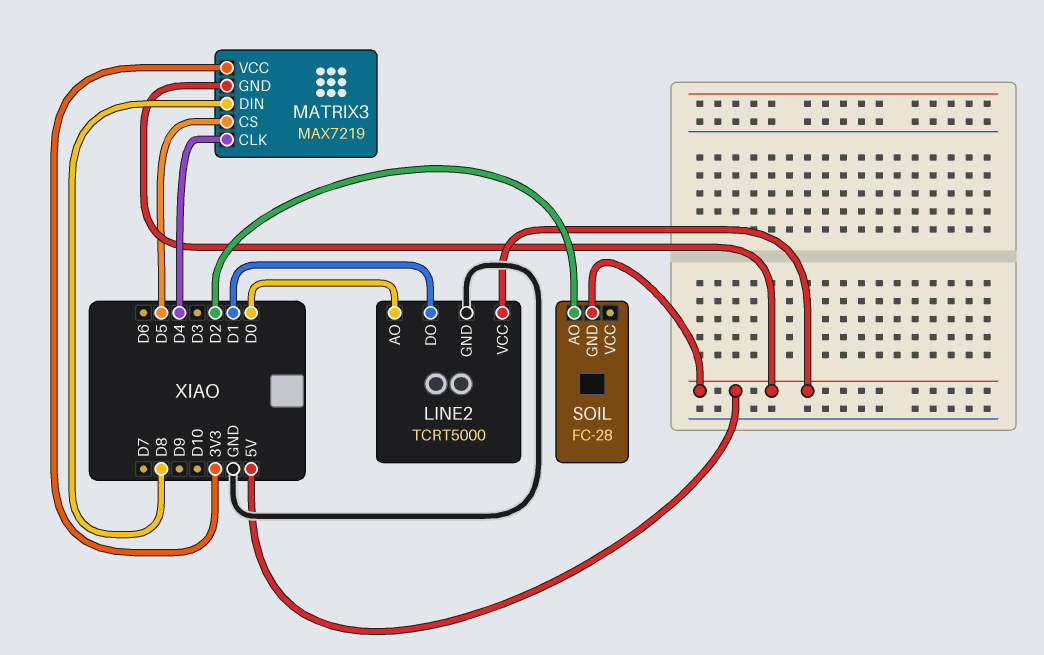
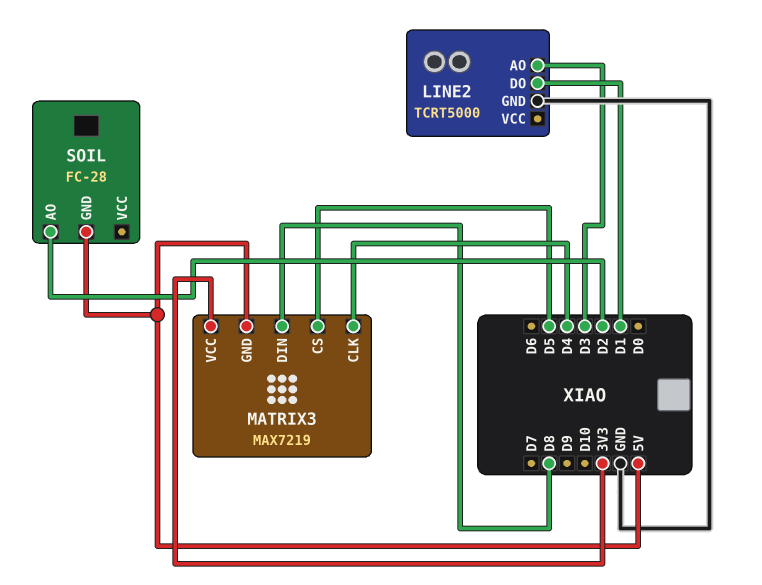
LINE2 pin AO: D0 -> D3
LINE2 pin VCC: 5V -> none

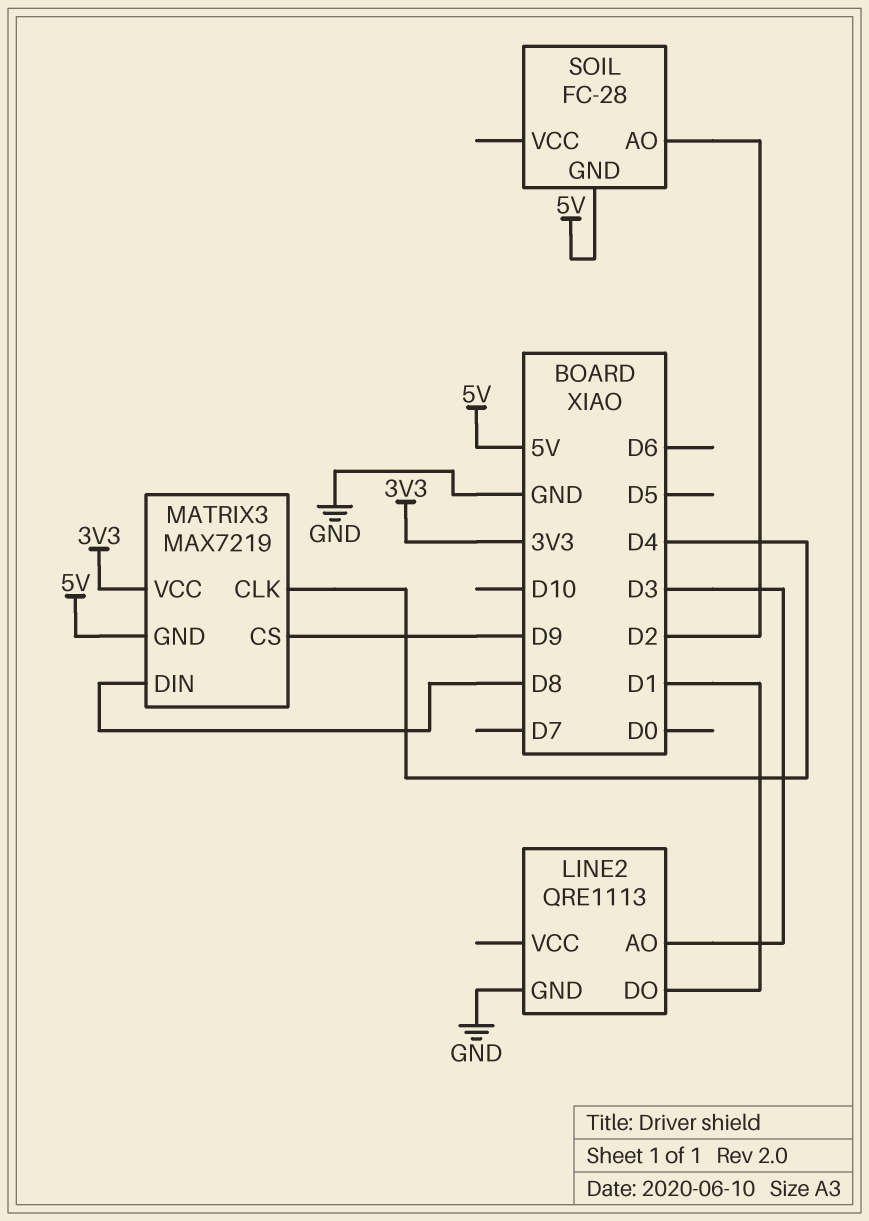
LINE2: TCRT5000 -> QRE1113
MATRIX3 pin CS: D5 -> D9

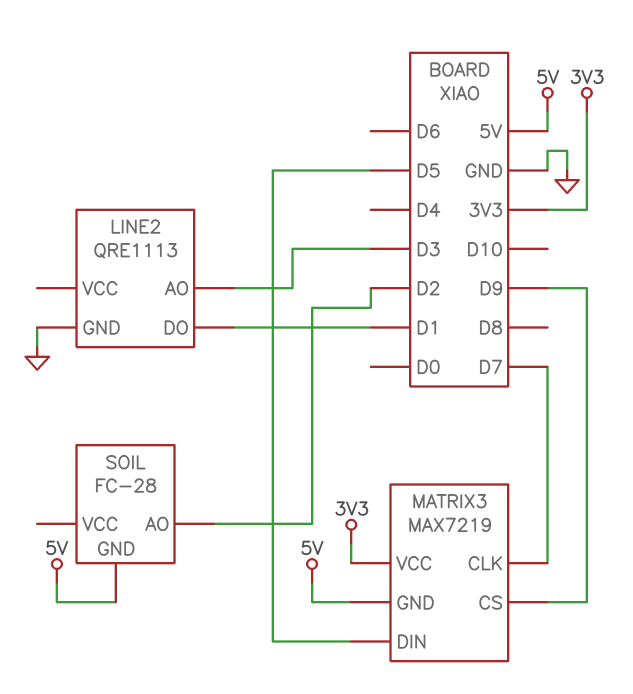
MATRIX3 pin CLK: D4 -> D7
MATRIX3 pin DIN: D8 -> D5

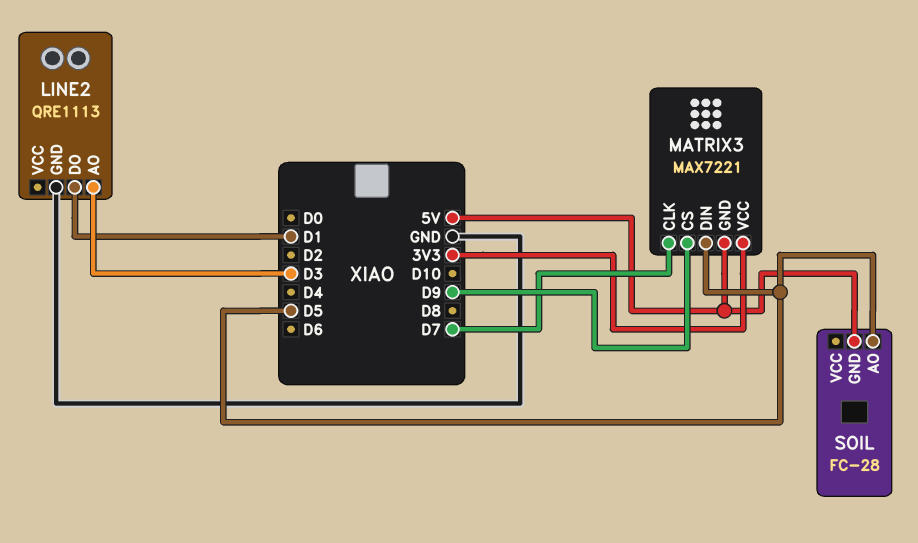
MATRIX3: MAX7219 -> MAX7221
SOIL pin AO: D2 -> D5

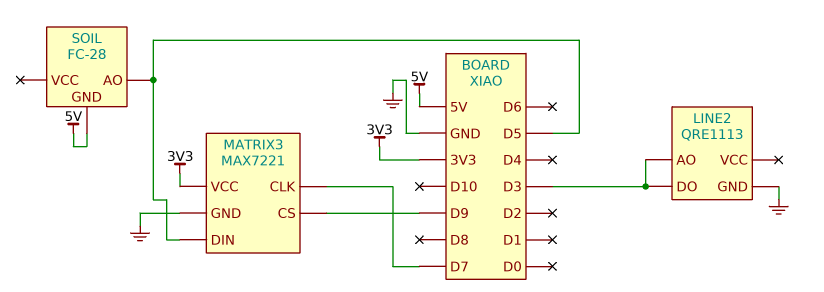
LINE2 pin DO: D1 -> D3
MATRIX3 pin GND: 5V -> GND

